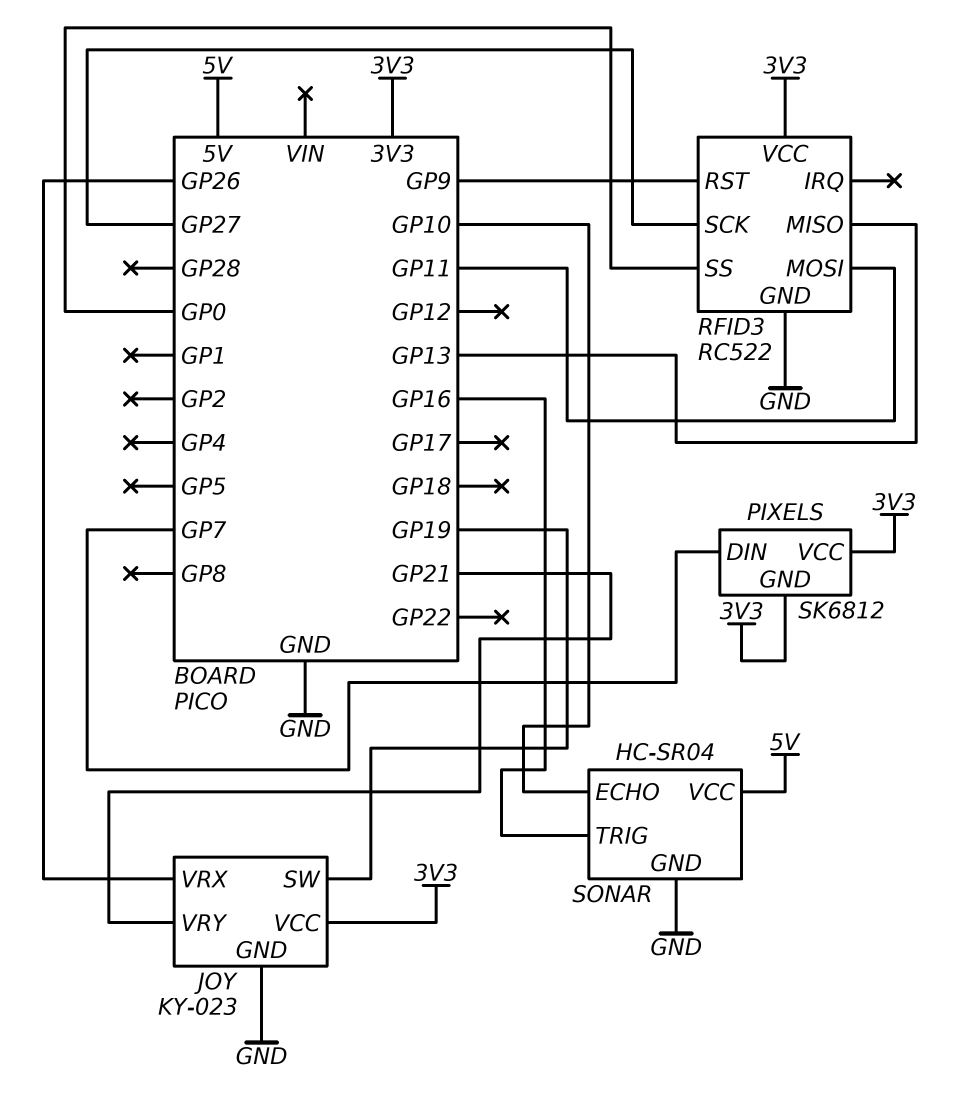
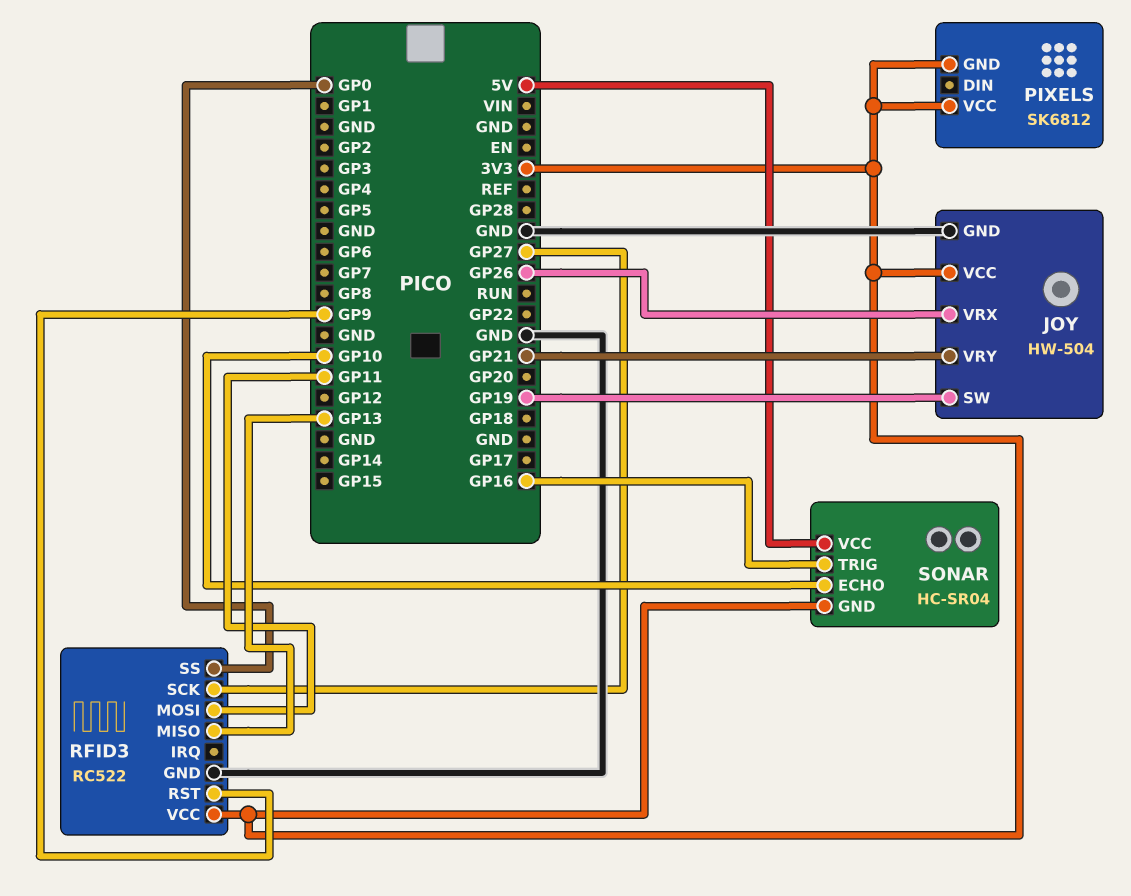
JOY: KY-023 -> HW-504
PIXELS pin DIN: GP7 -> none
SONAR pin GND: GND -> 3V3

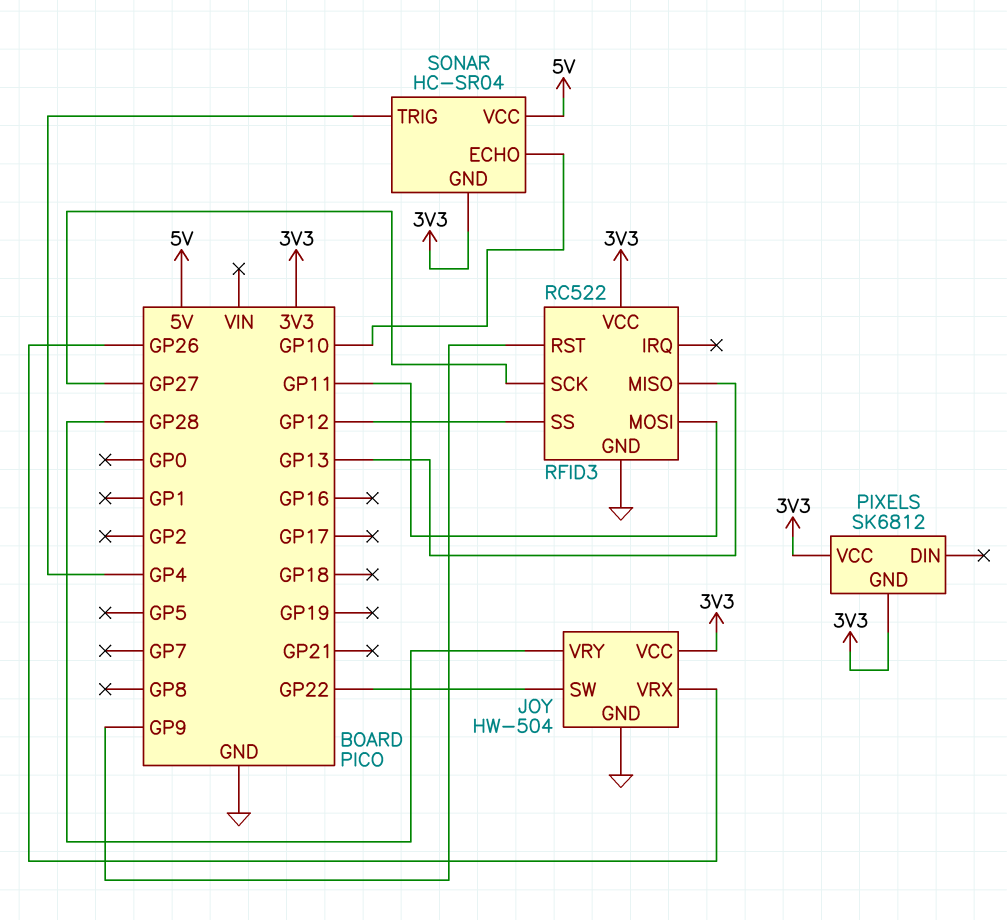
JOY pin SW: GP19 -> GP22
JOY pin VRY: GP21 -> GP28
RFID3 pin SS: GP0 -> GP12
SONAR pin TRIG: GP16 -> GP4

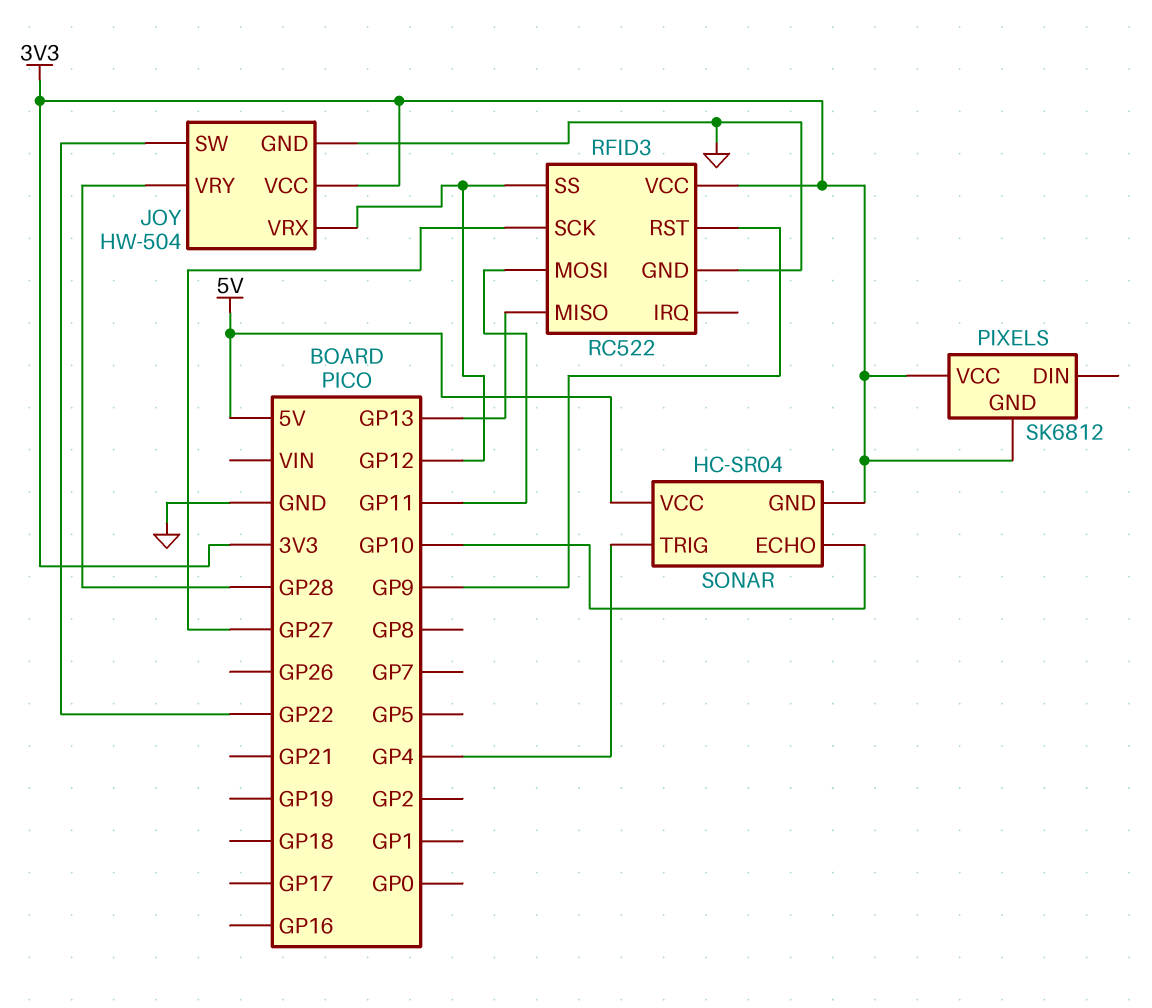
JOY pin VRX: GP26 -> GP12

